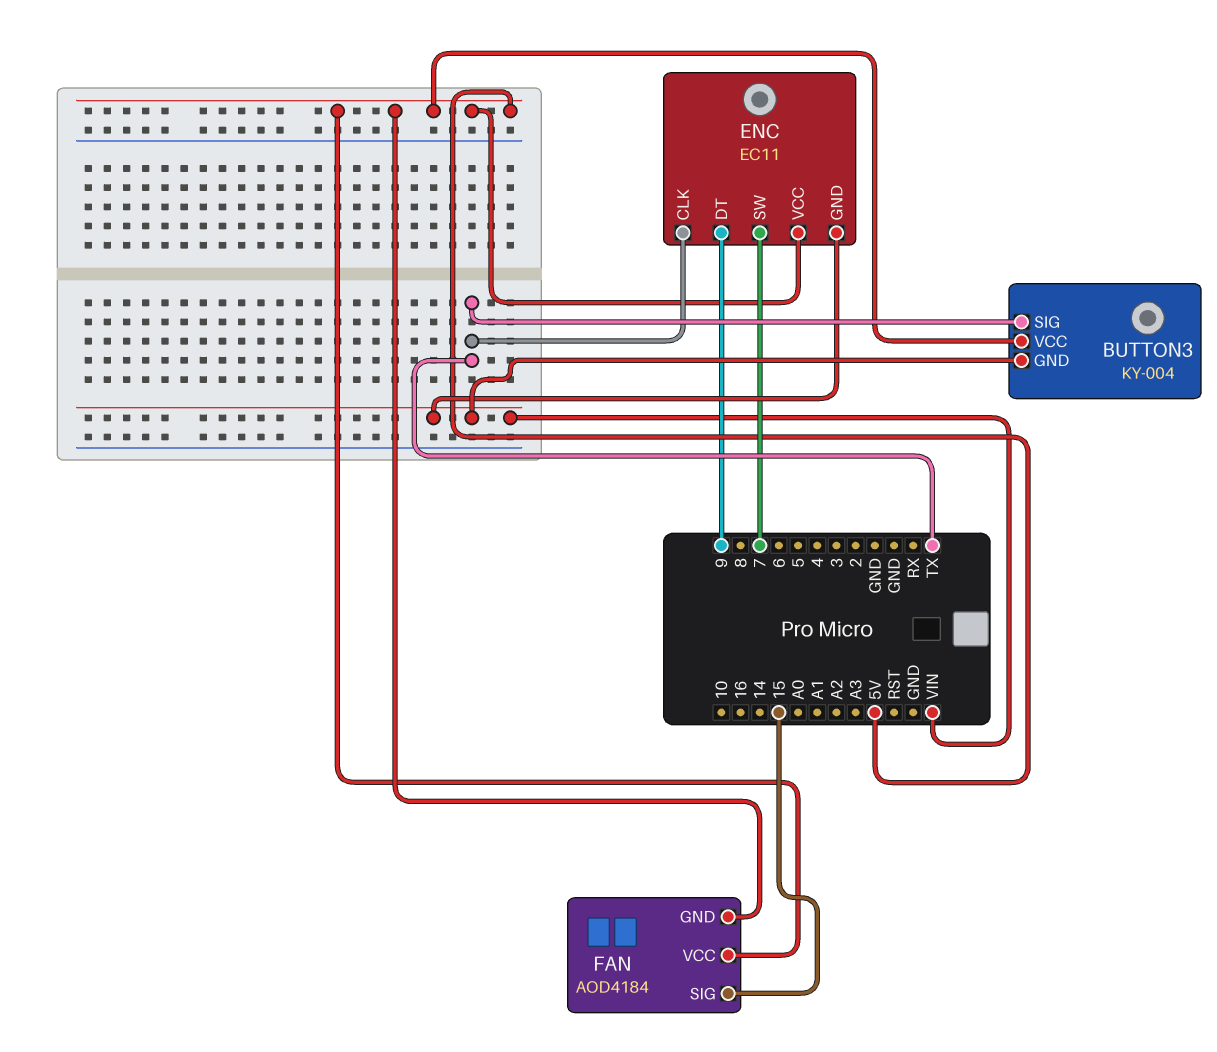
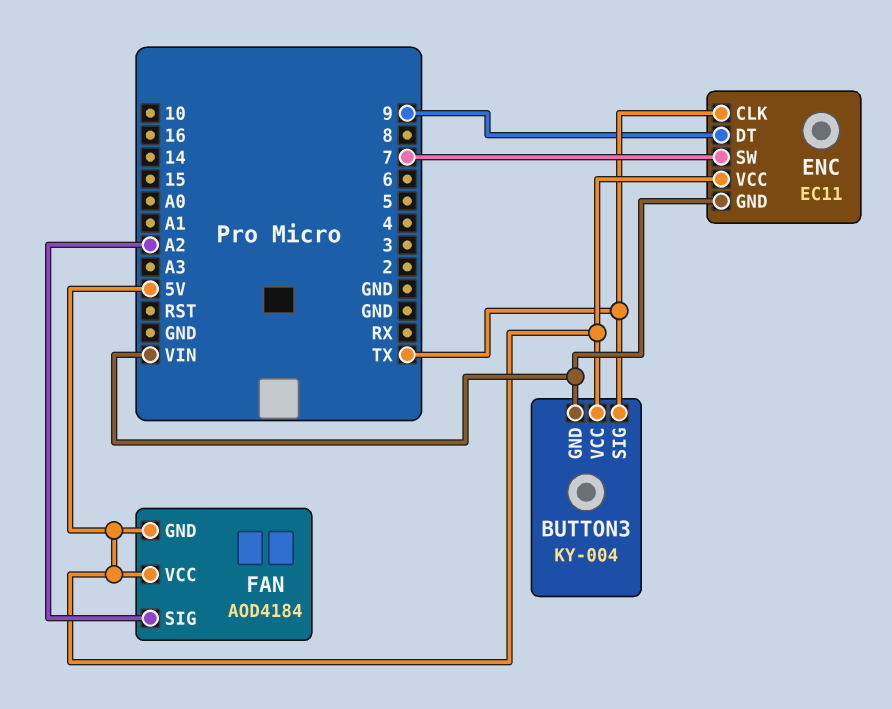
FAN pin SIG: 15 -> A2

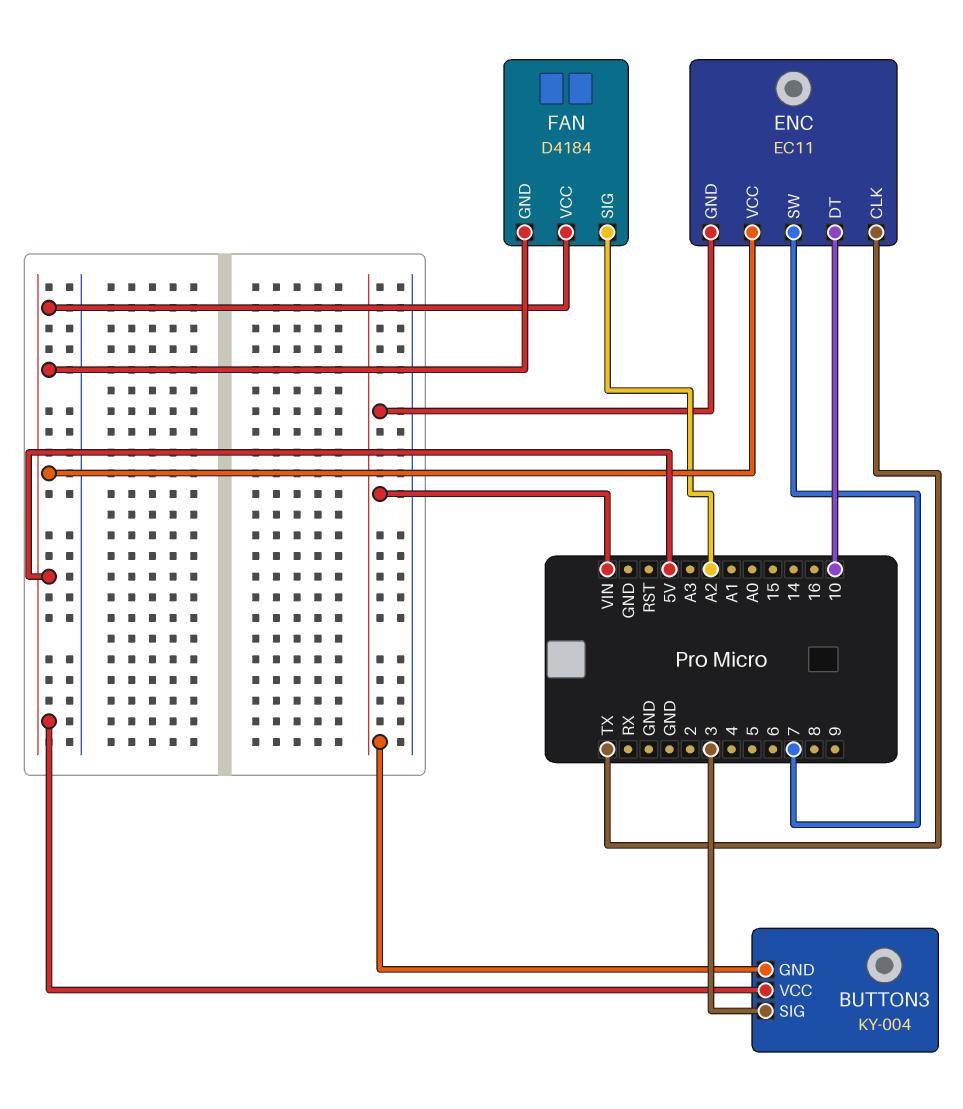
BUTTON3 pin SIG: TX -> 3
ENC pin DT: 9 -> 10
FAN: AOD4184 -> D4184

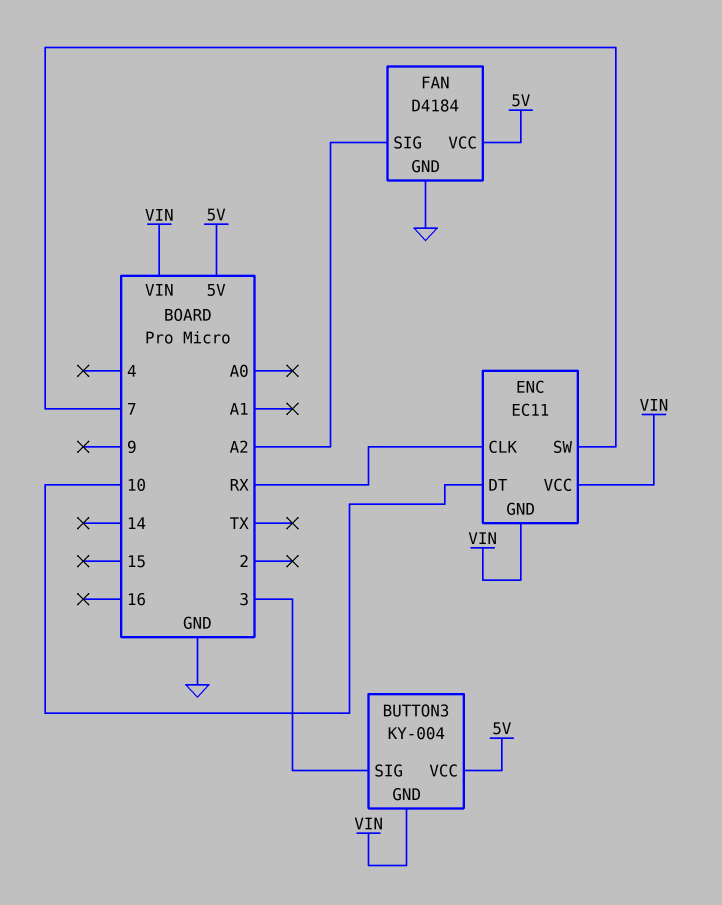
ENC pin CLK: TX -> RX
ENC pin VCC: 5V -> VIN
FAN pin GND: 5V -> GND

